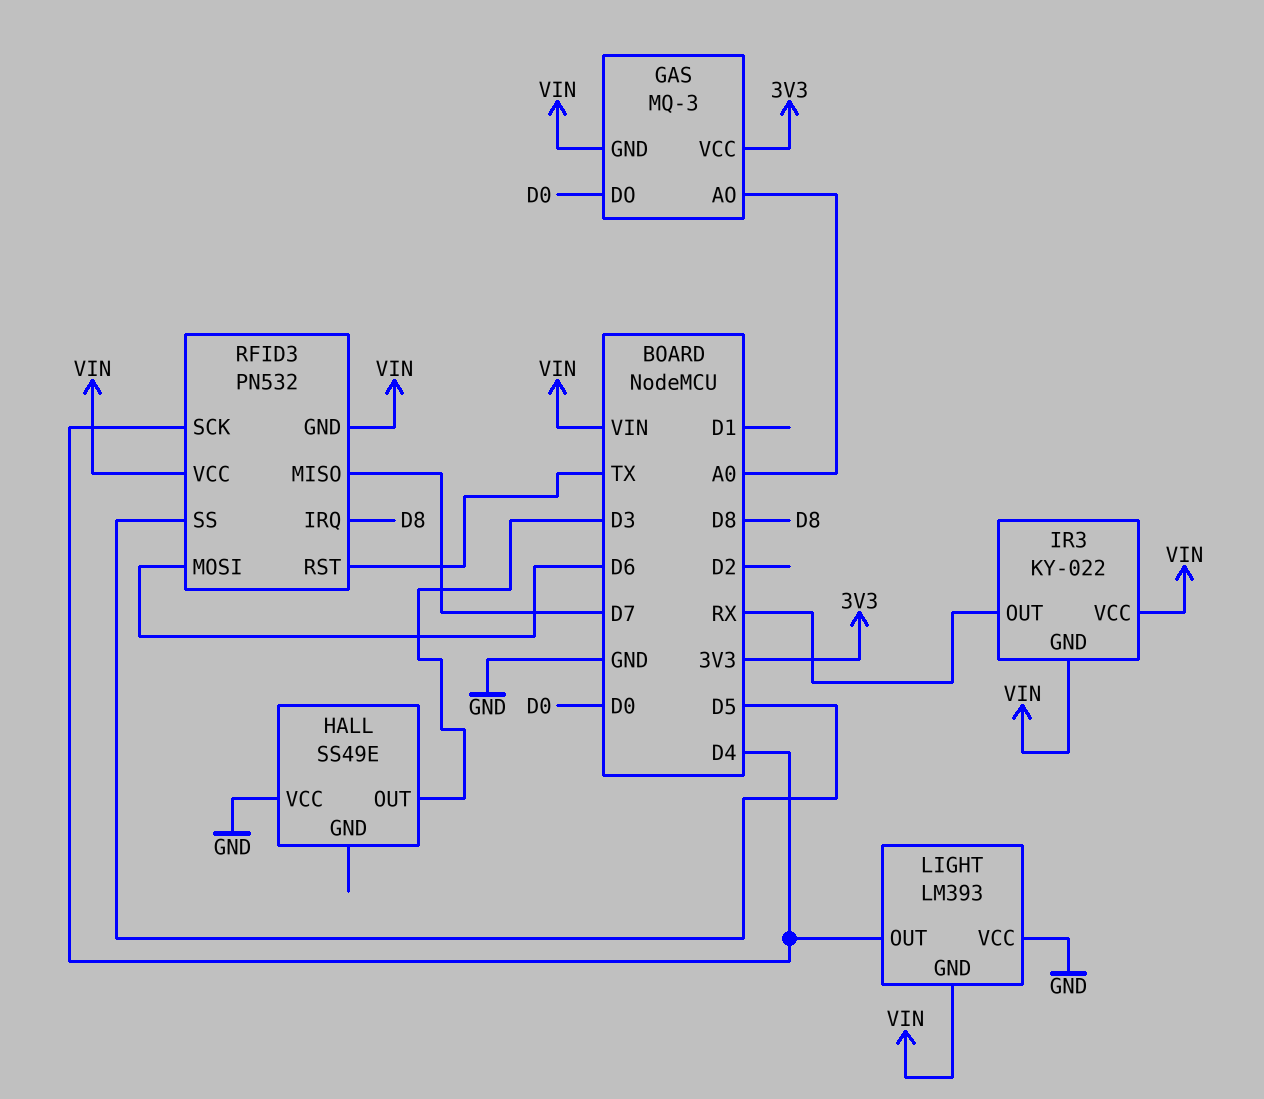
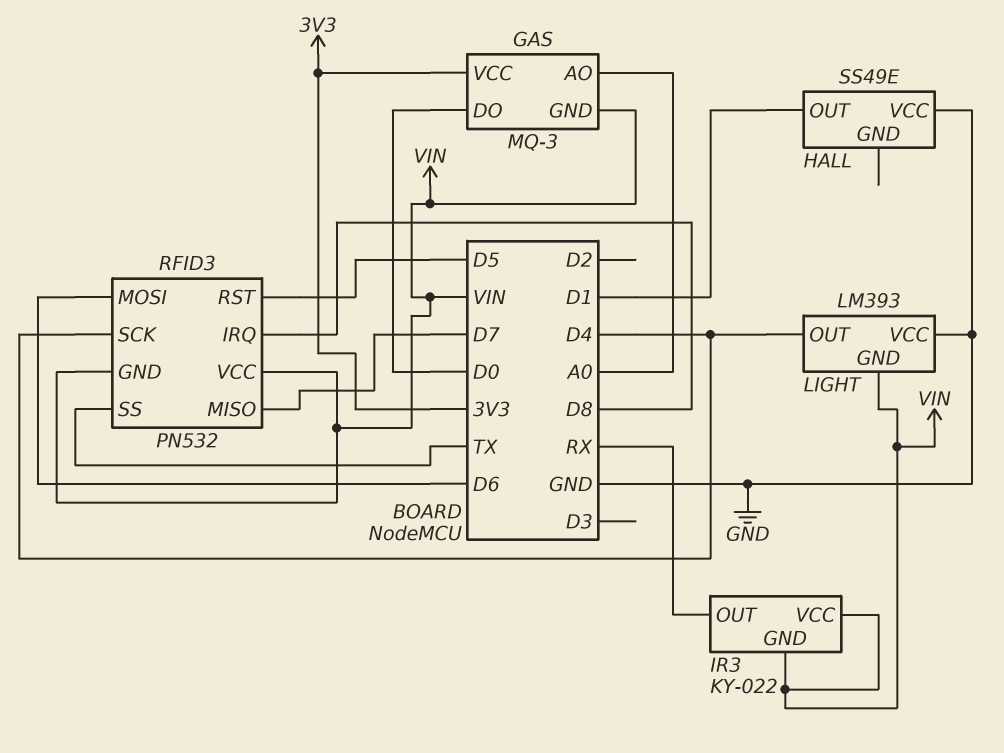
HALL pin OUT: D3 -> D1
RFID3 pin RST: TX -> D5
RFID3 pin SS: D5 -> TX

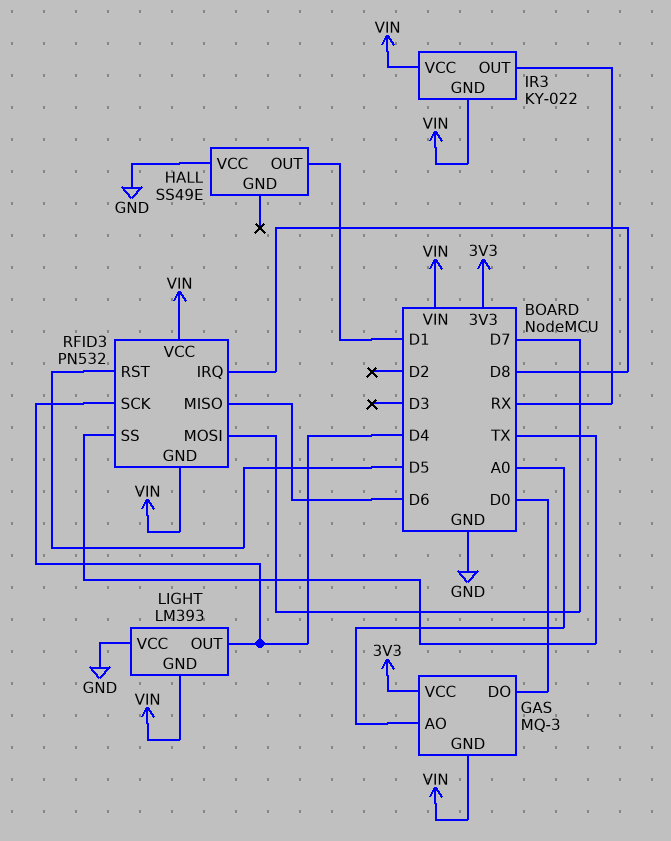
RFID3 pin MISO: D7 -> D6
RFID3 pin MOSI: D6 -> D7

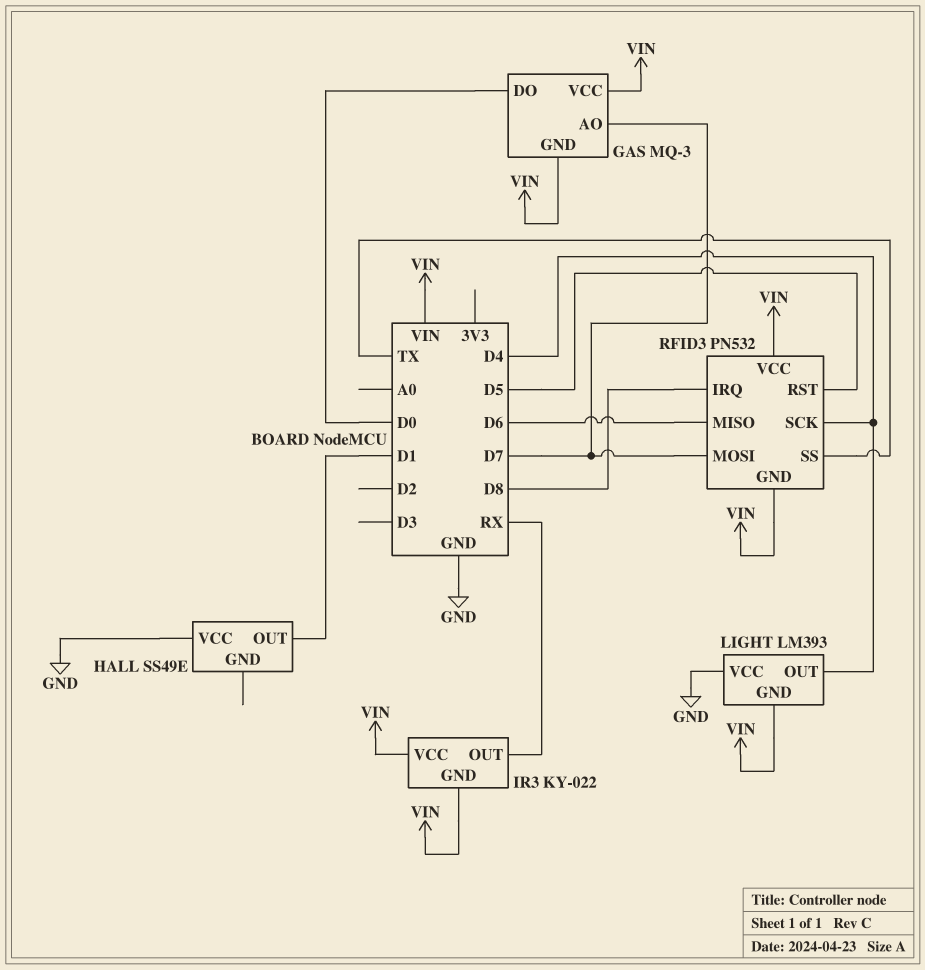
GAS pin AO: A0 -> D7
GAS pin VCC: 3V3 -> VIN

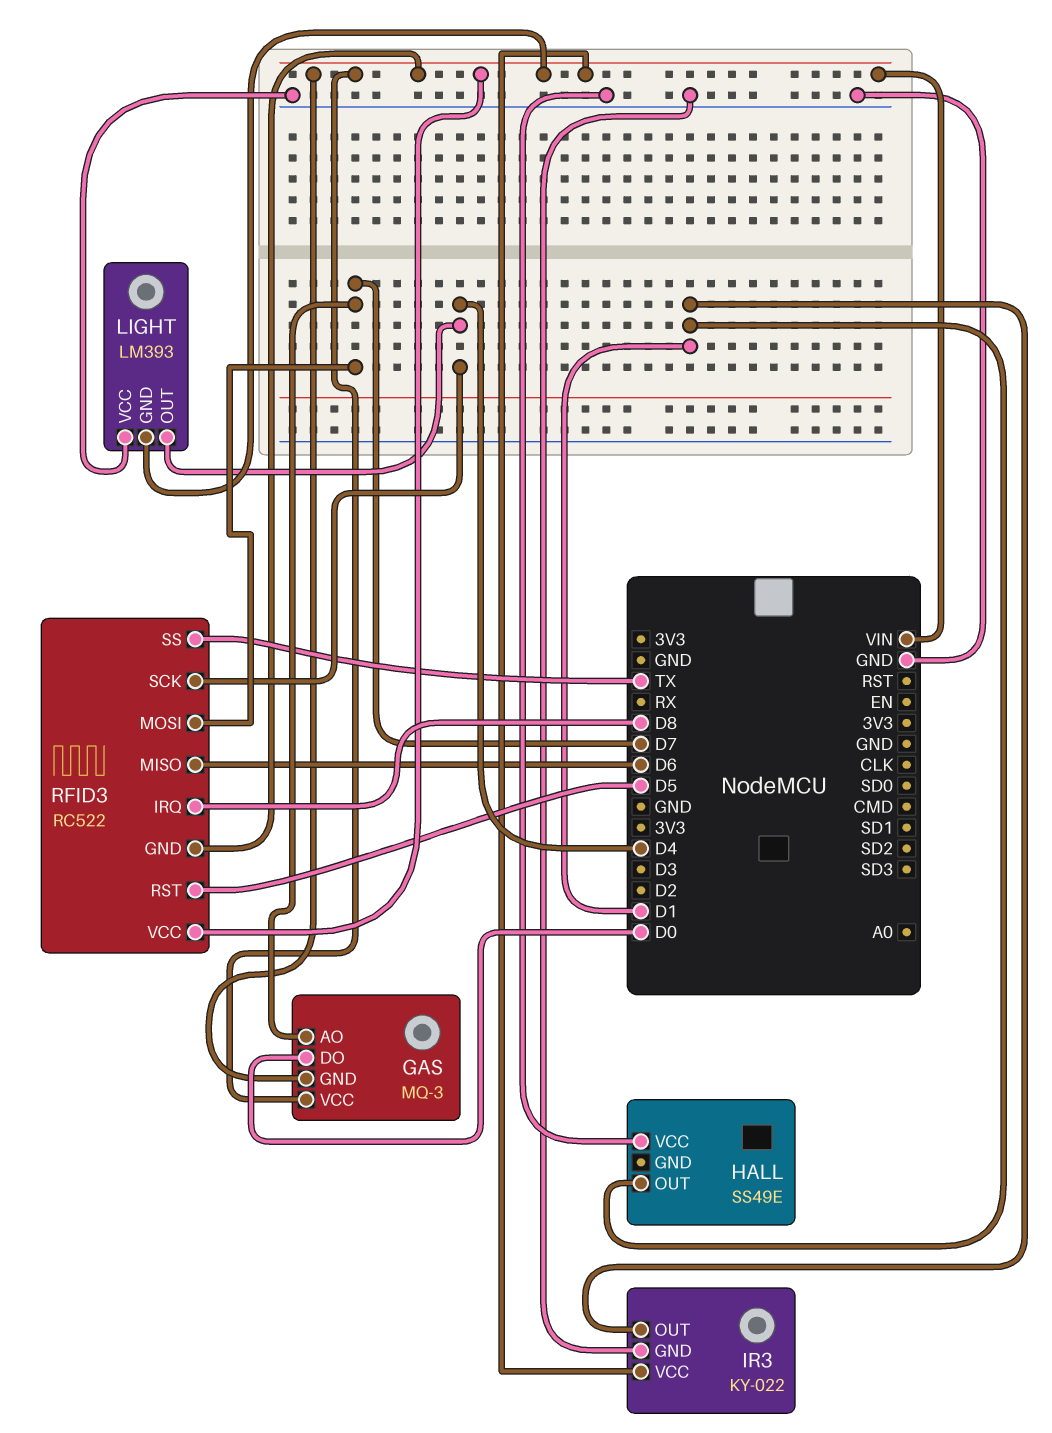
IR3 pin GND: VIN -> GND
IR3 pin OUT: RX -> D1
RFID3: PN532 -> RC522

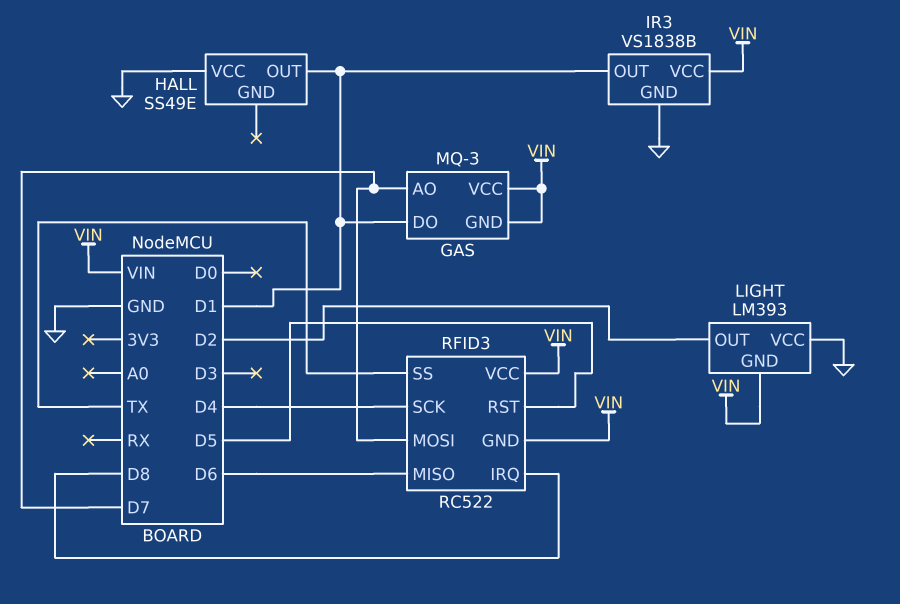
GAS pin DO: D0 -> D1
IR3: KY-022 -> VS1838B
LIGHT pin OUT: D4 -> D2

